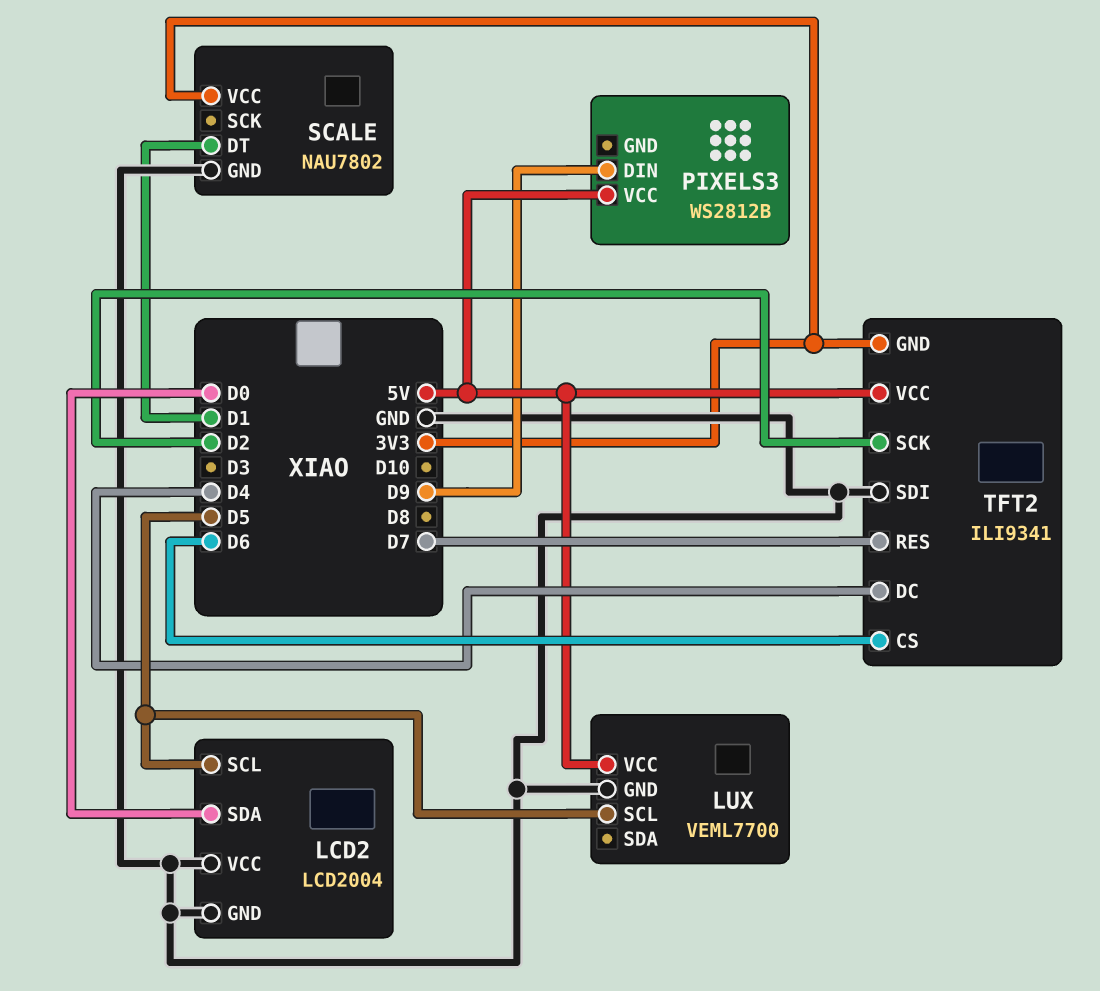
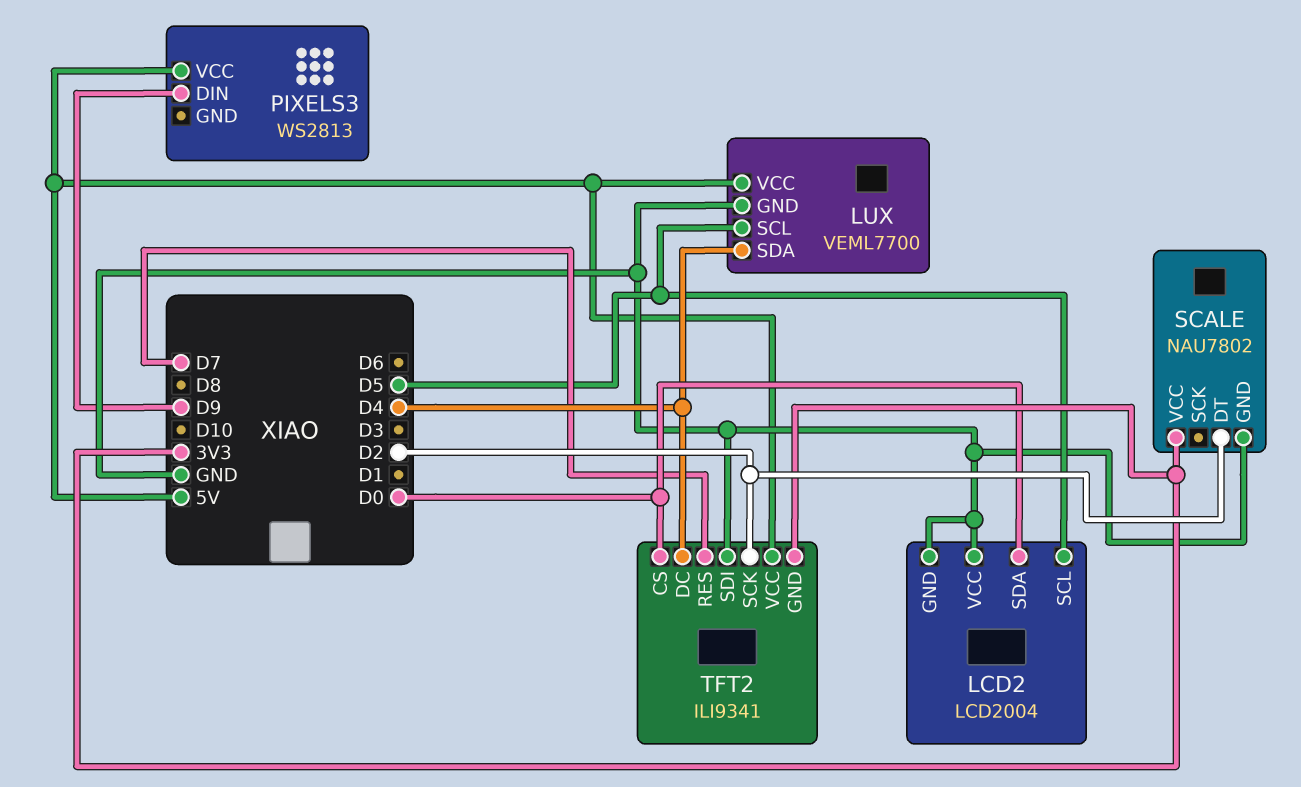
LUX pin SDA: none -> D4
PIXELS3: WS2812B -> WS2813
SCALE pin DT: D1 -> D2
TFT2 pin CS: D6 -> D0

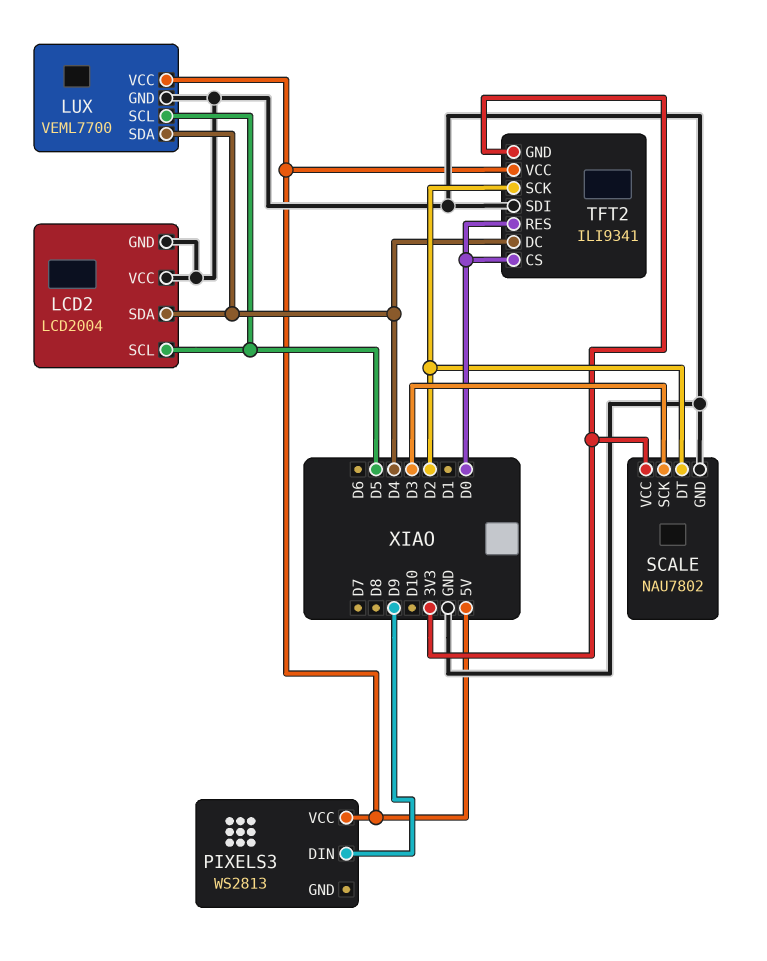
LCD2 pin SDA: D0 -> D4
SCALE pin SCK: none -> D3
TFT2 pin RES: D7 -> D0

